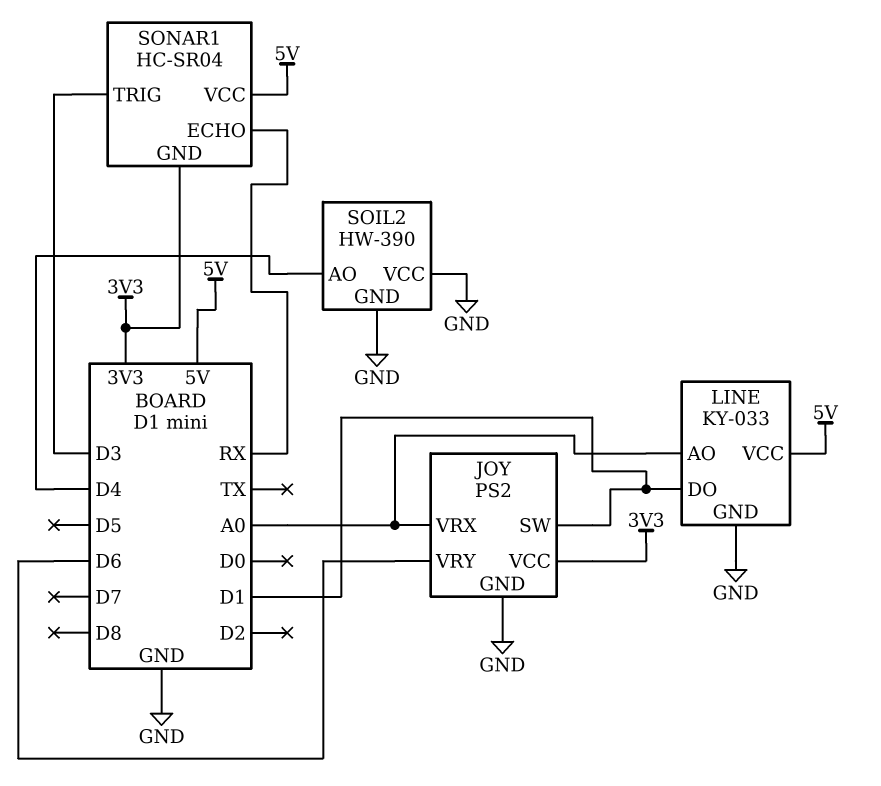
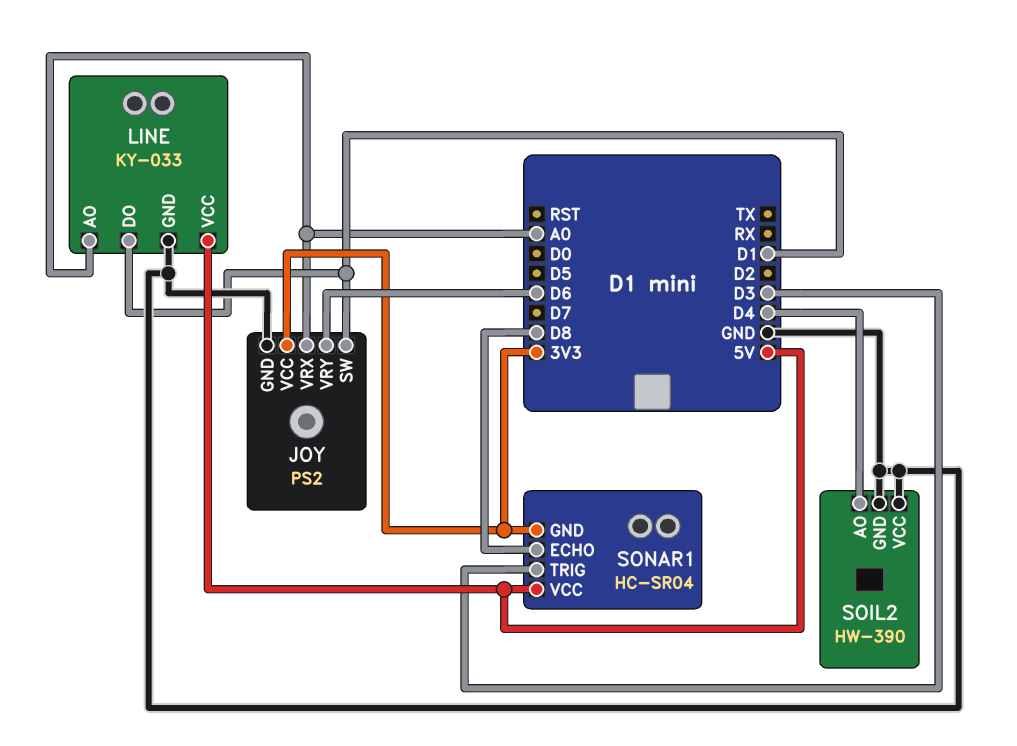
SONAR1 pin ECHO: RX -> D8

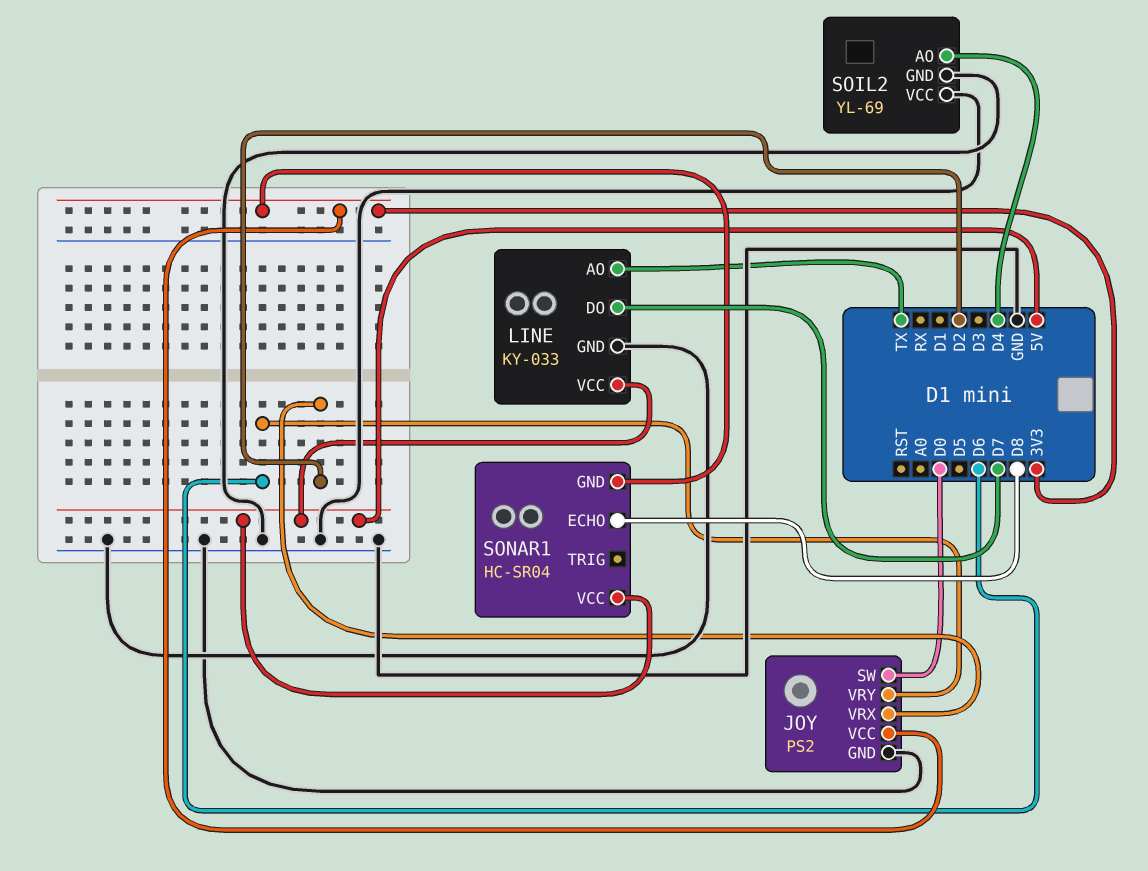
JOY pin SW: D1 -> D0
JOY pin VRX: A0 -> D2
LINE pin AO: A0 -> TX
LINE pin DO: D1 -> D7
SOIL2: HW-390 -> YL-69
SONAR1 pin TRIG: D3 -> none

